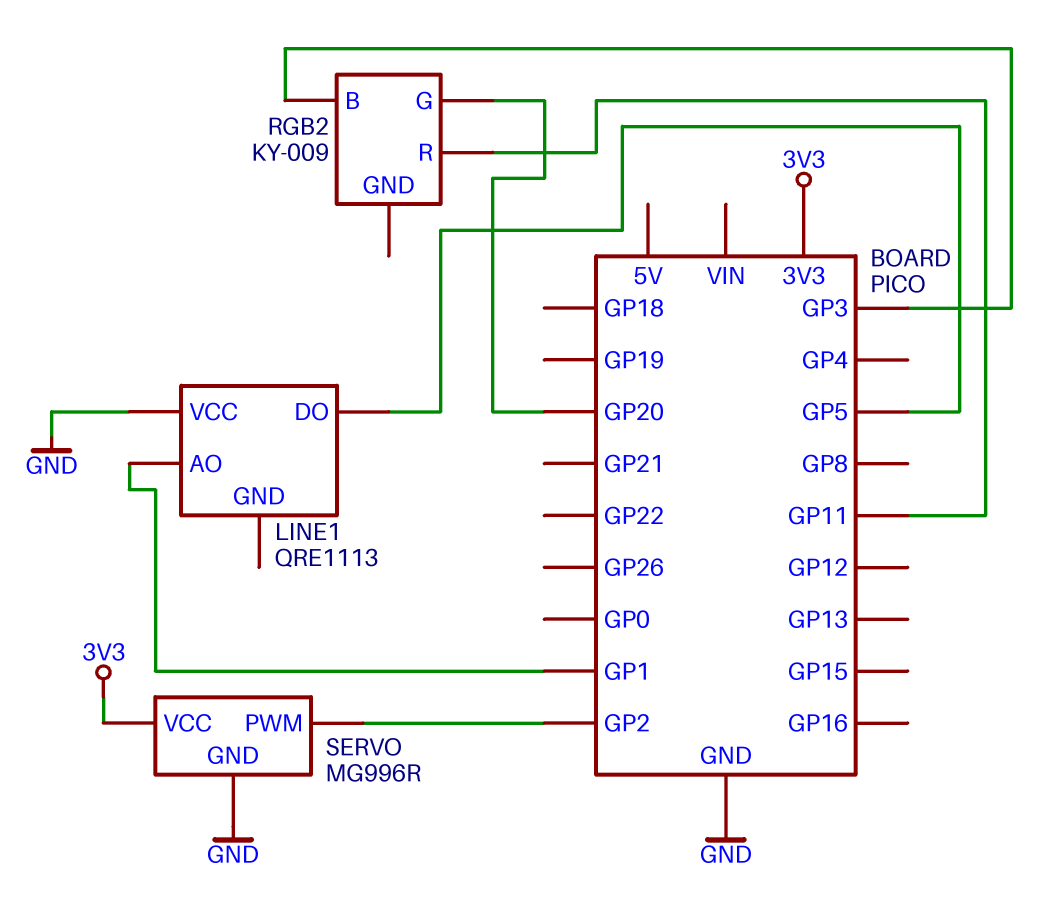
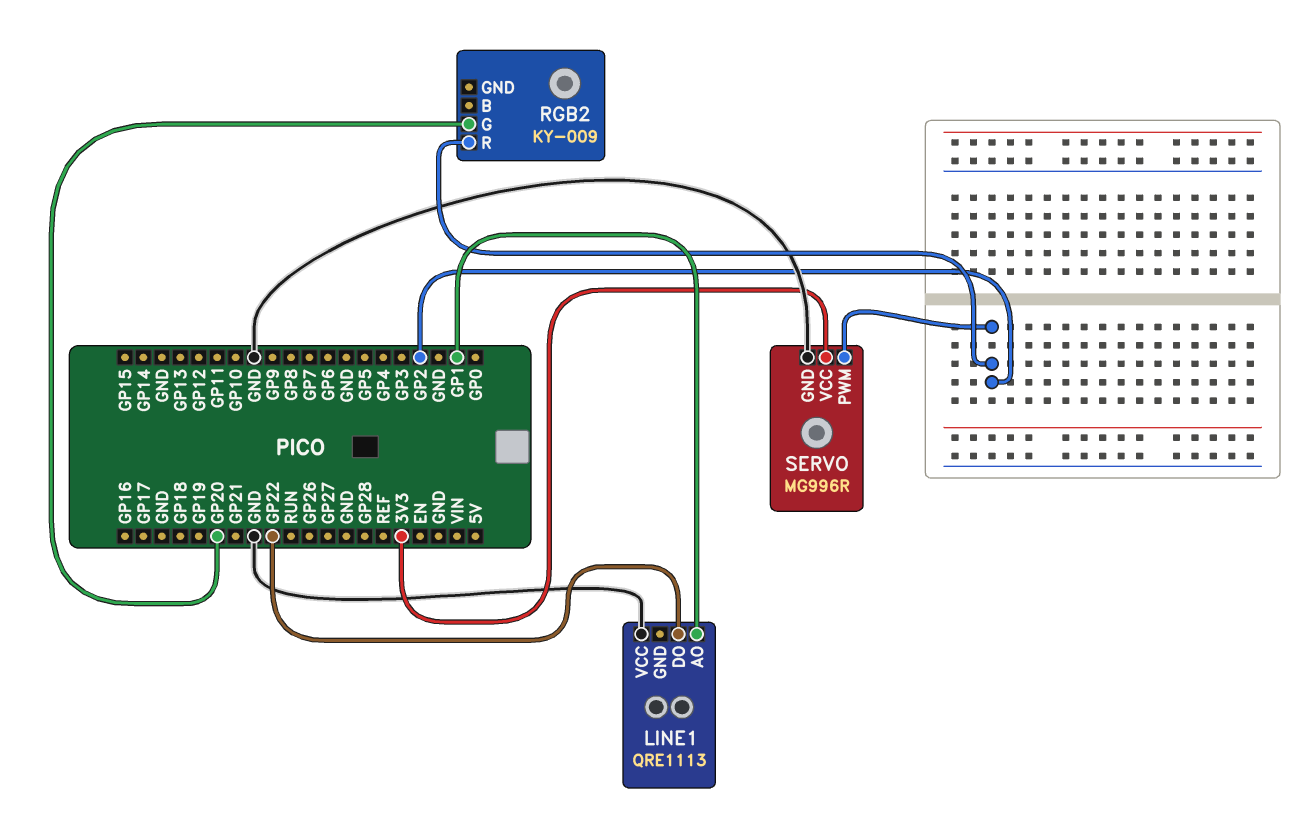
LINE1 pin DO: GP5 -> GP22
RGB2 pin B: GP3 -> none
RGB2 pin R: GP11 -> GP2

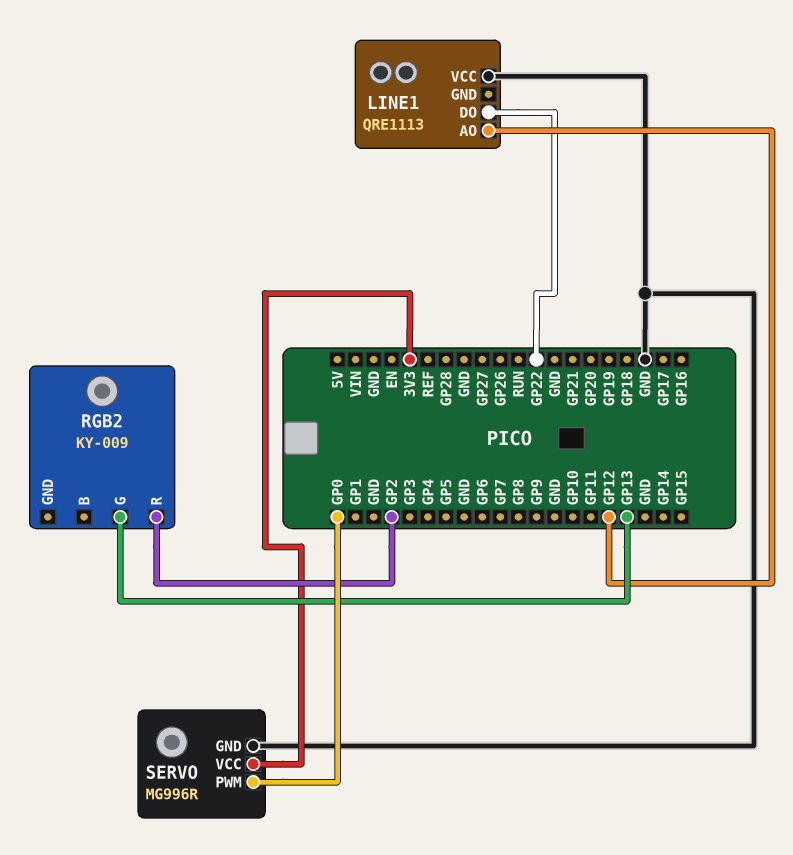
LINE1 pin AO: GP1 -> GP12
RGB2 pin G: GP20 -> GP13
SERVO pin PWM: GP2 -> GP0

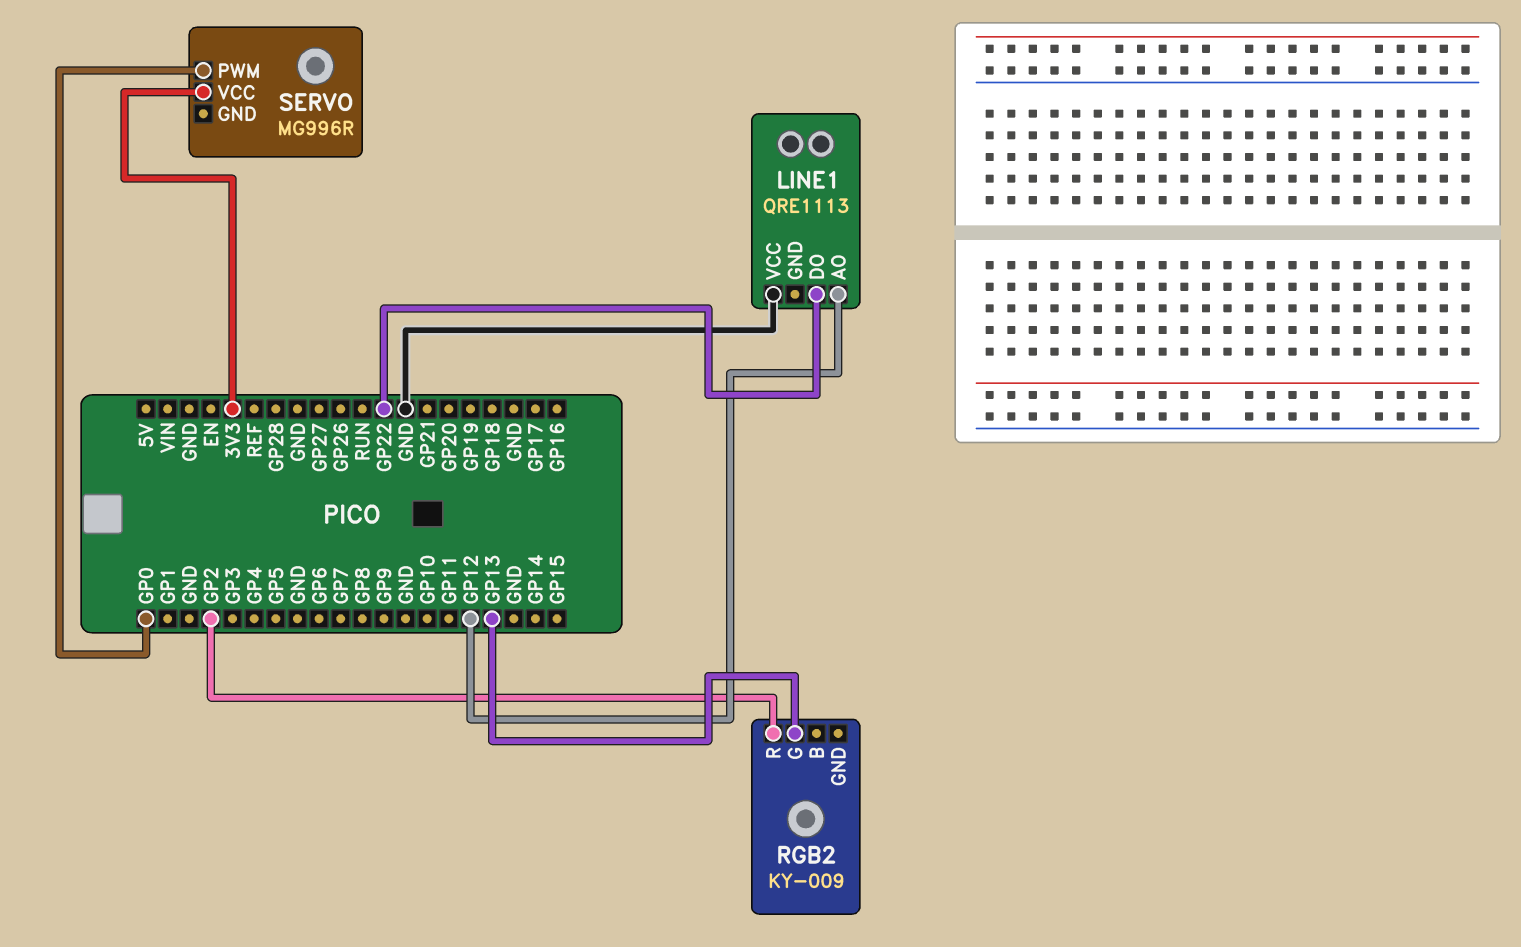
SERVO pin GND: GND -> none

